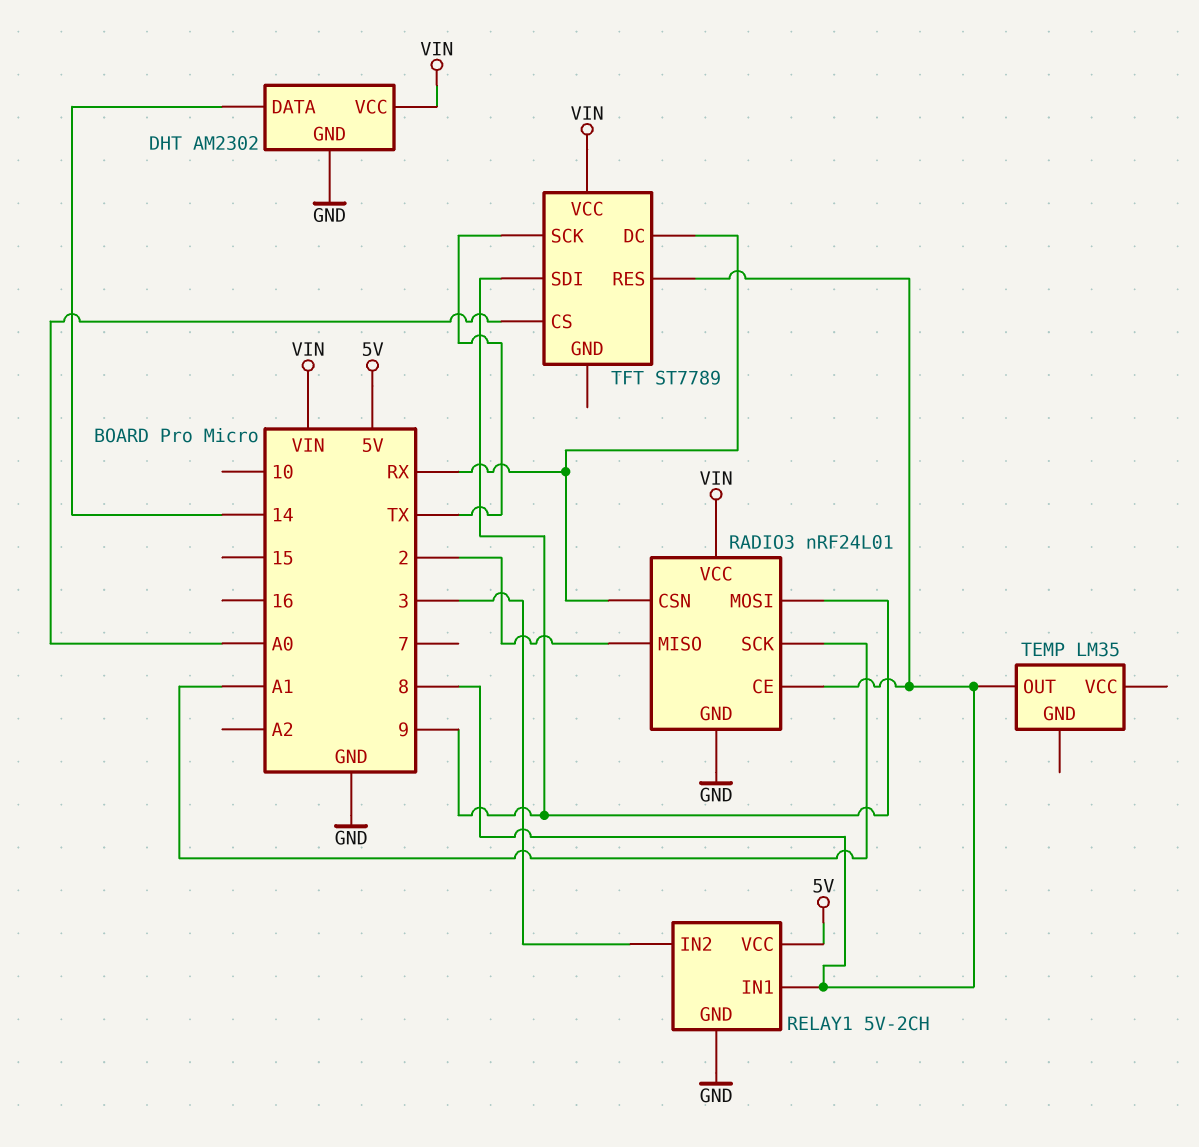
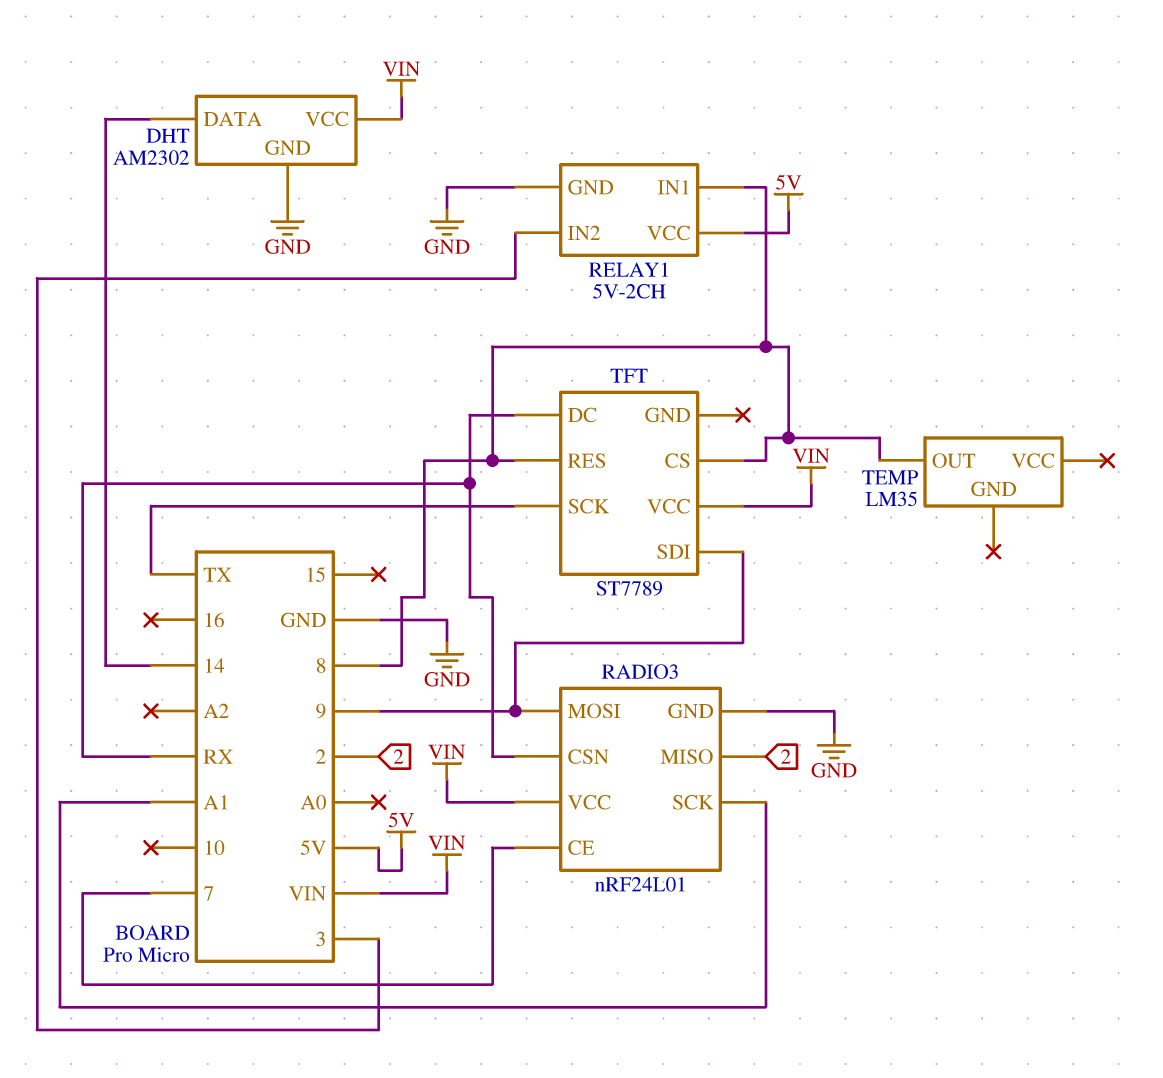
RADIO3 pin CE: 8 -> 7
TFT pin CS: A0 -> 8

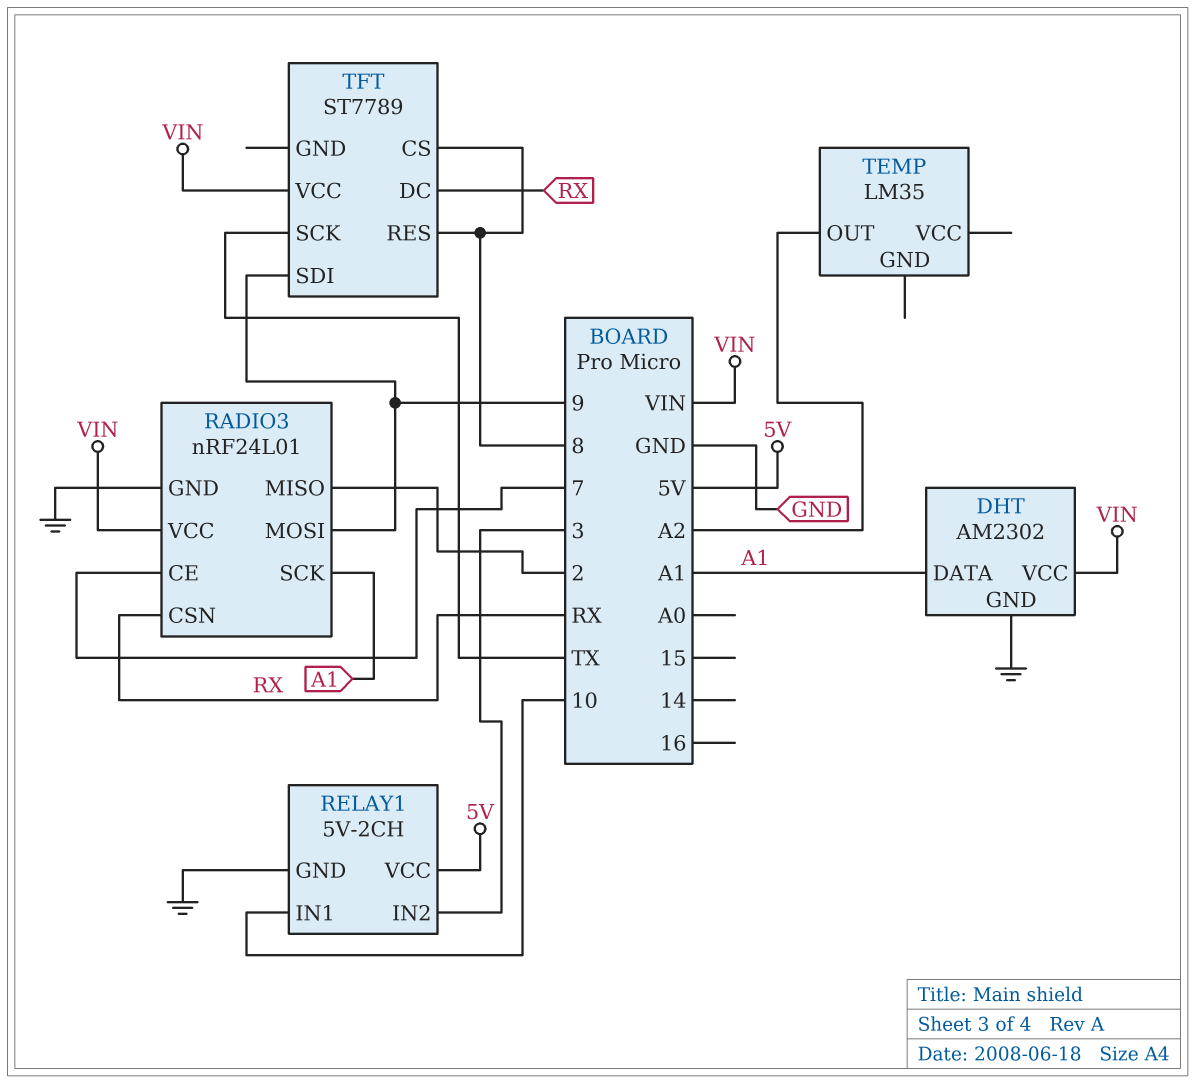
DHT pin DATA: 14 -> A1
RELAY1 pin IN1: 8 -> 10
TEMP pin OUT: 8 -> A2

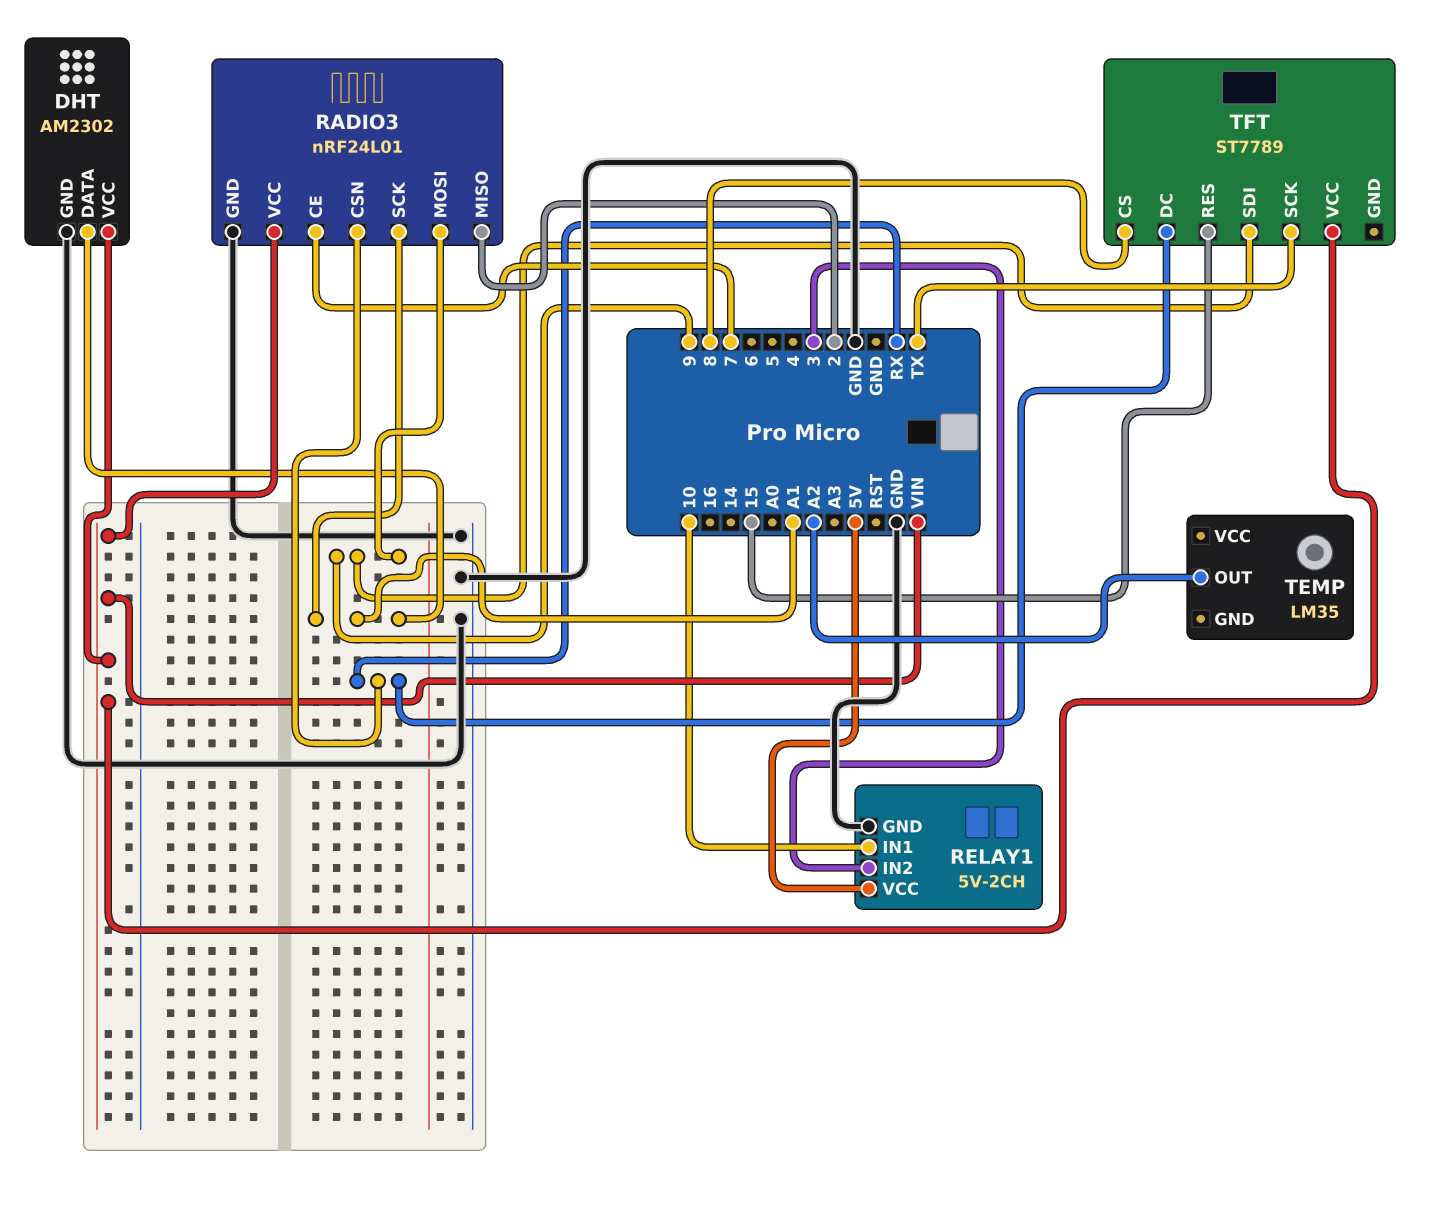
TFT pin RES: 8 -> 15

